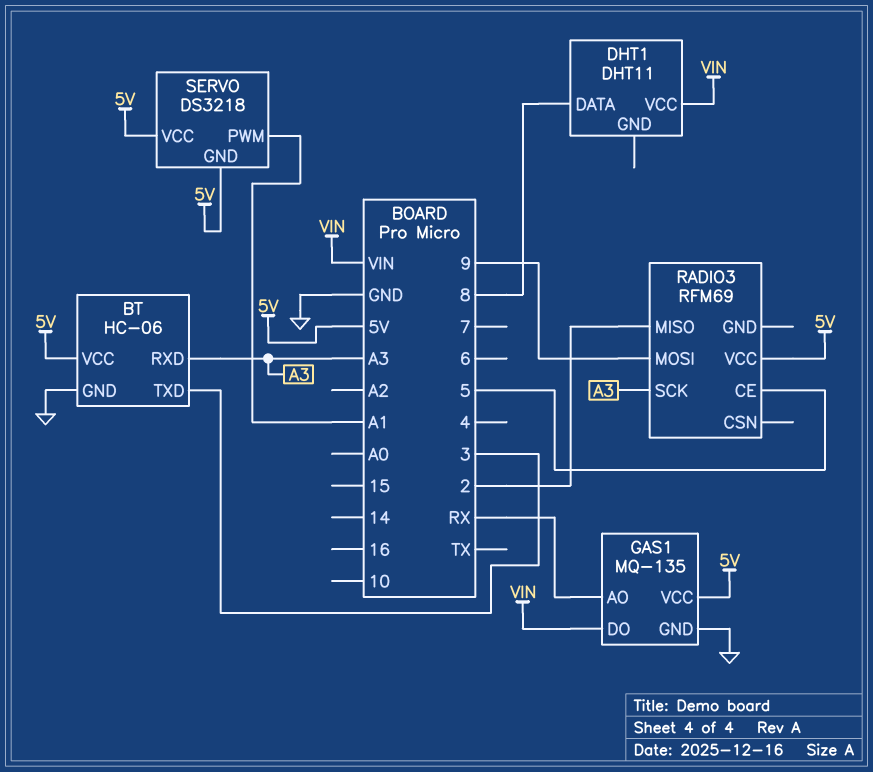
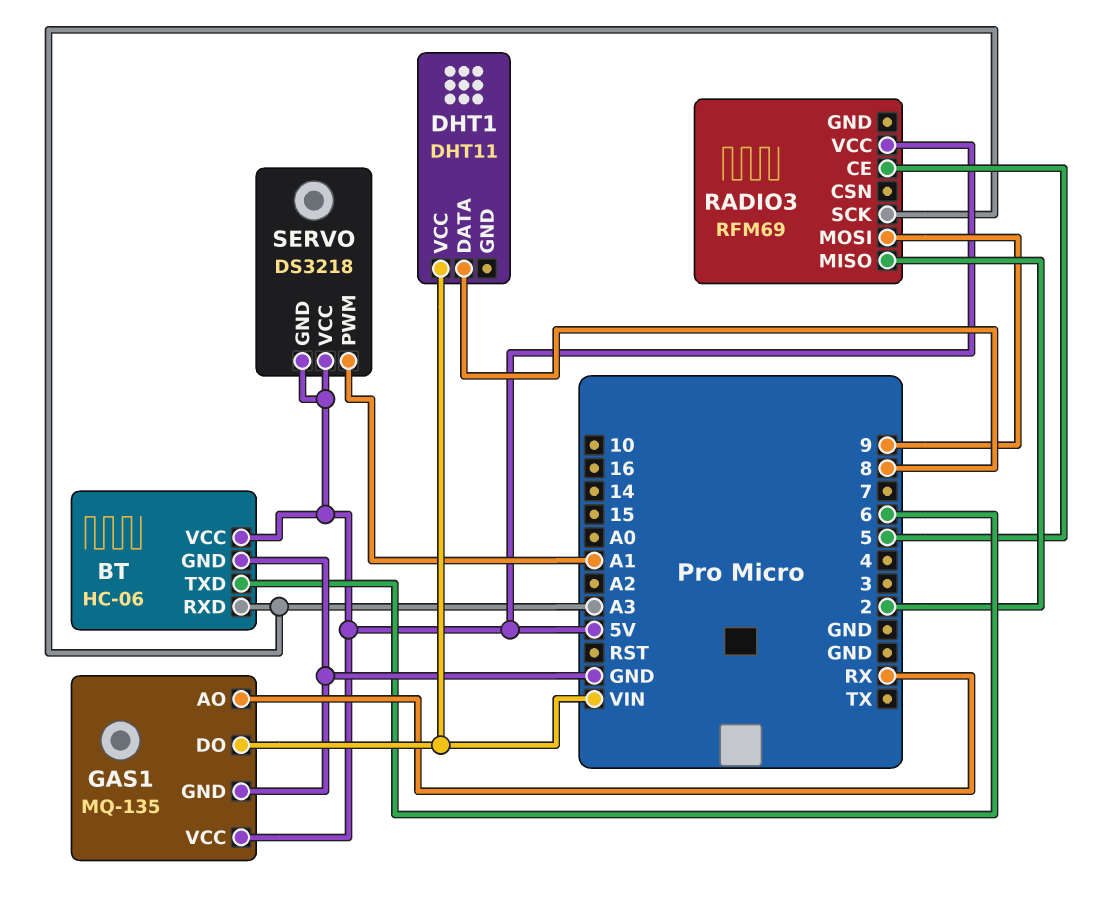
BT pin TXD: 3 -> 6

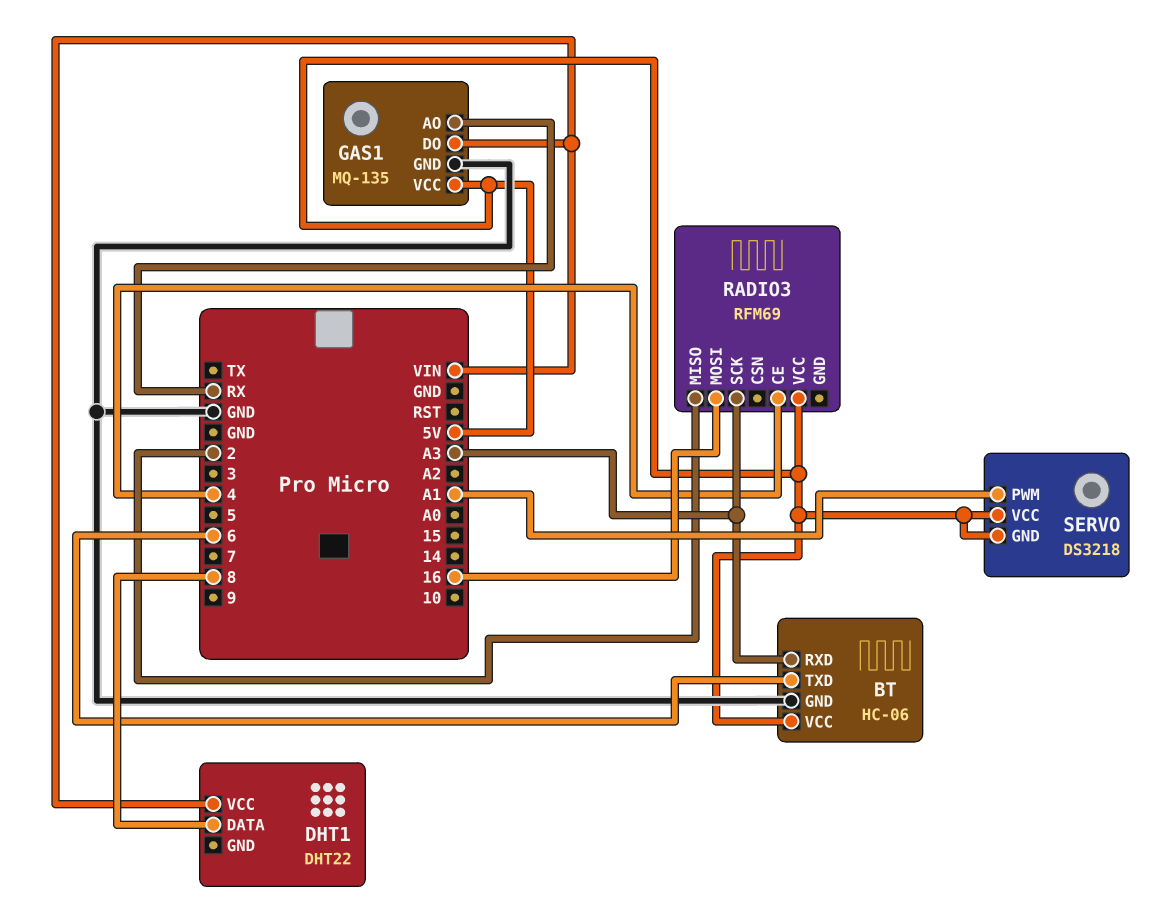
DHT1: DHT11 -> DHT22
RADIO3 pin CE: 5 -> 4
RADIO3 pin MOSI: 9 -> 16

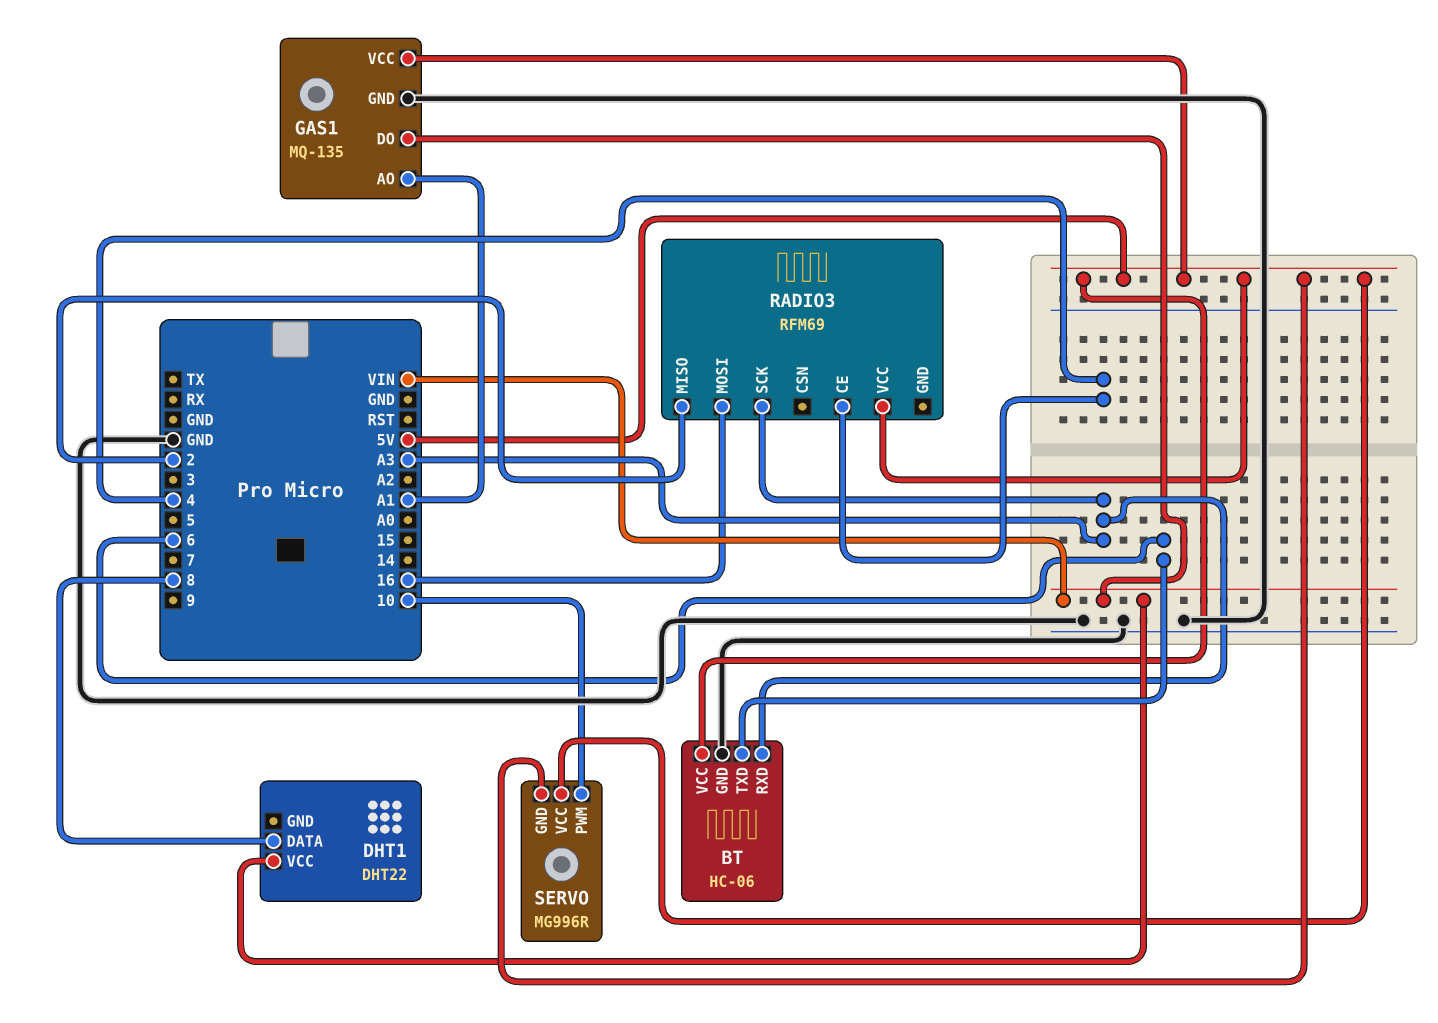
GAS1 pin AO: RX -> A1
SERVO: DS3218 -> MG996R
SERVO pin PWM: A1 -> 10

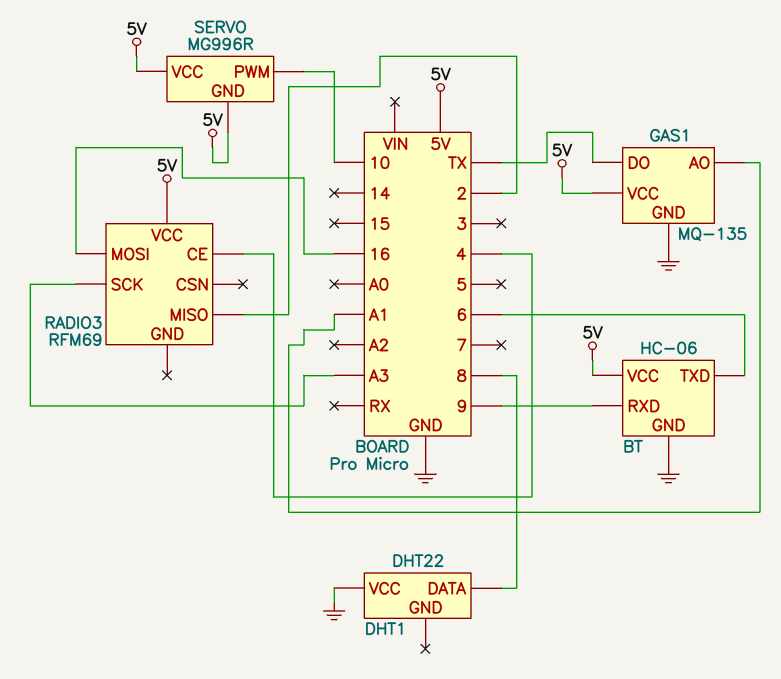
BT pin RXD: A3 -> 9
DHT1 pin VCC: VIN -> GND
GAS1 pin DO: VIN -> TX

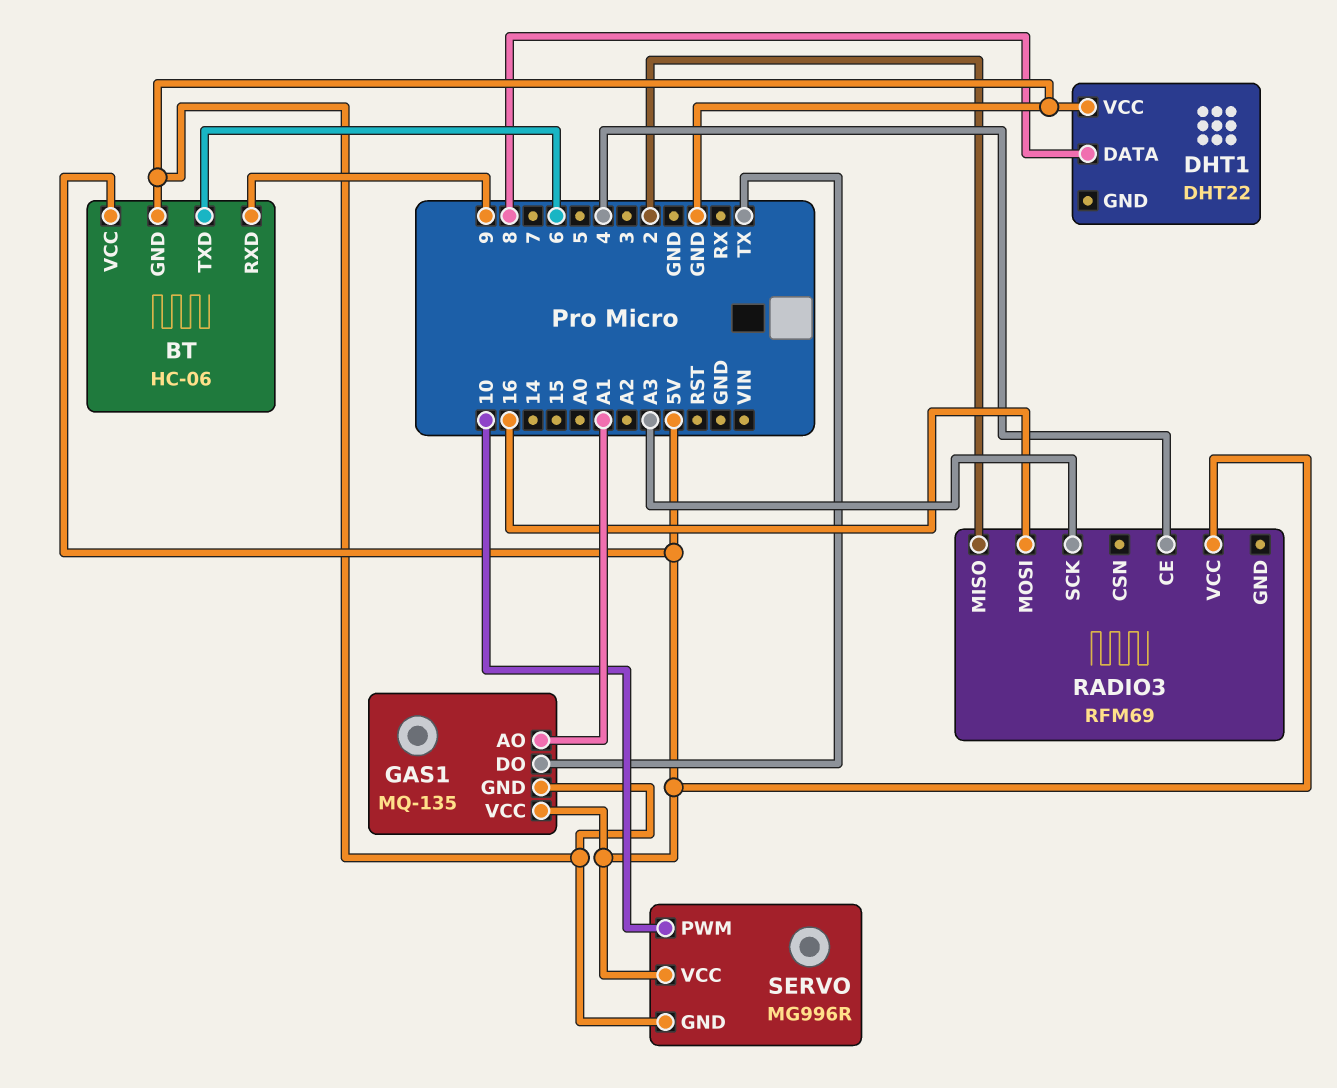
SERVO pin GND: 5V -> GND

